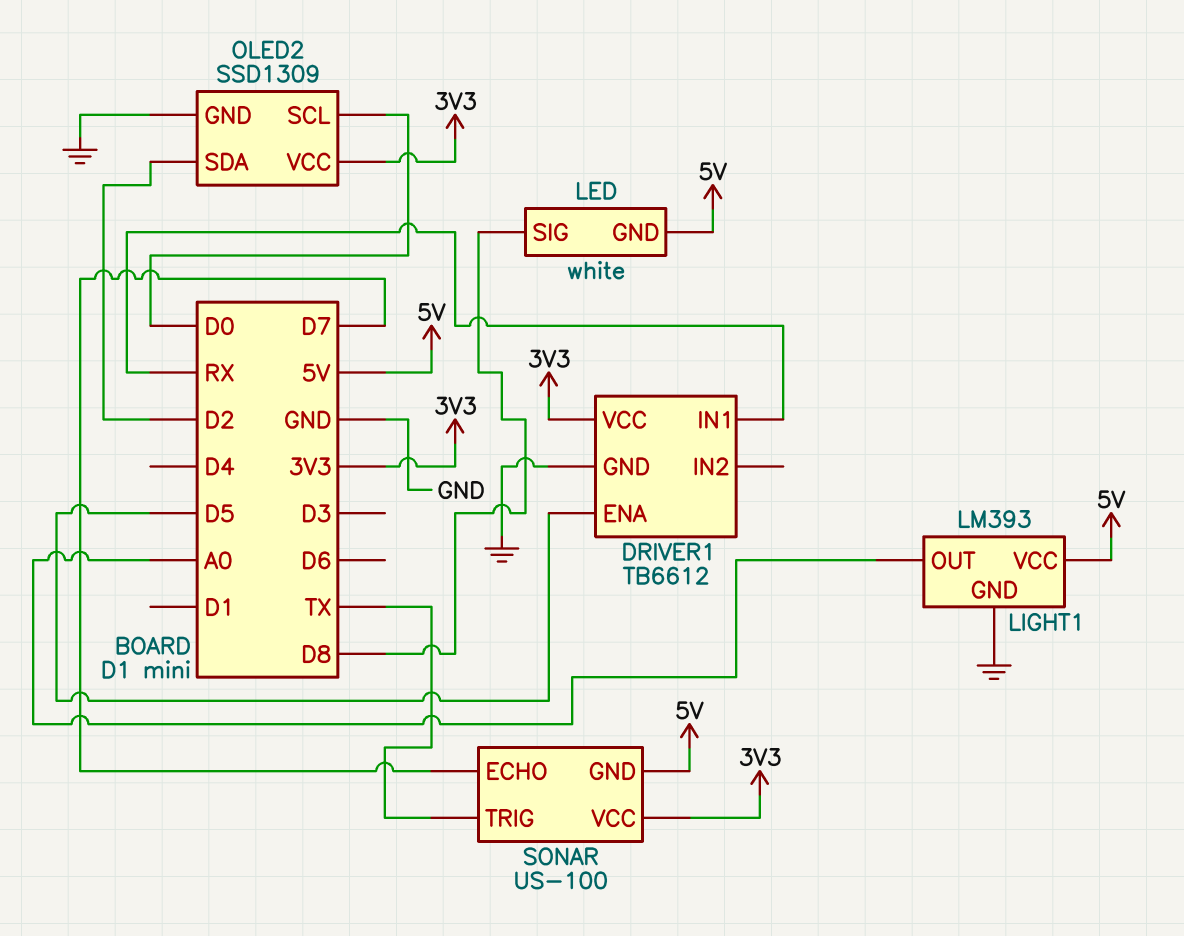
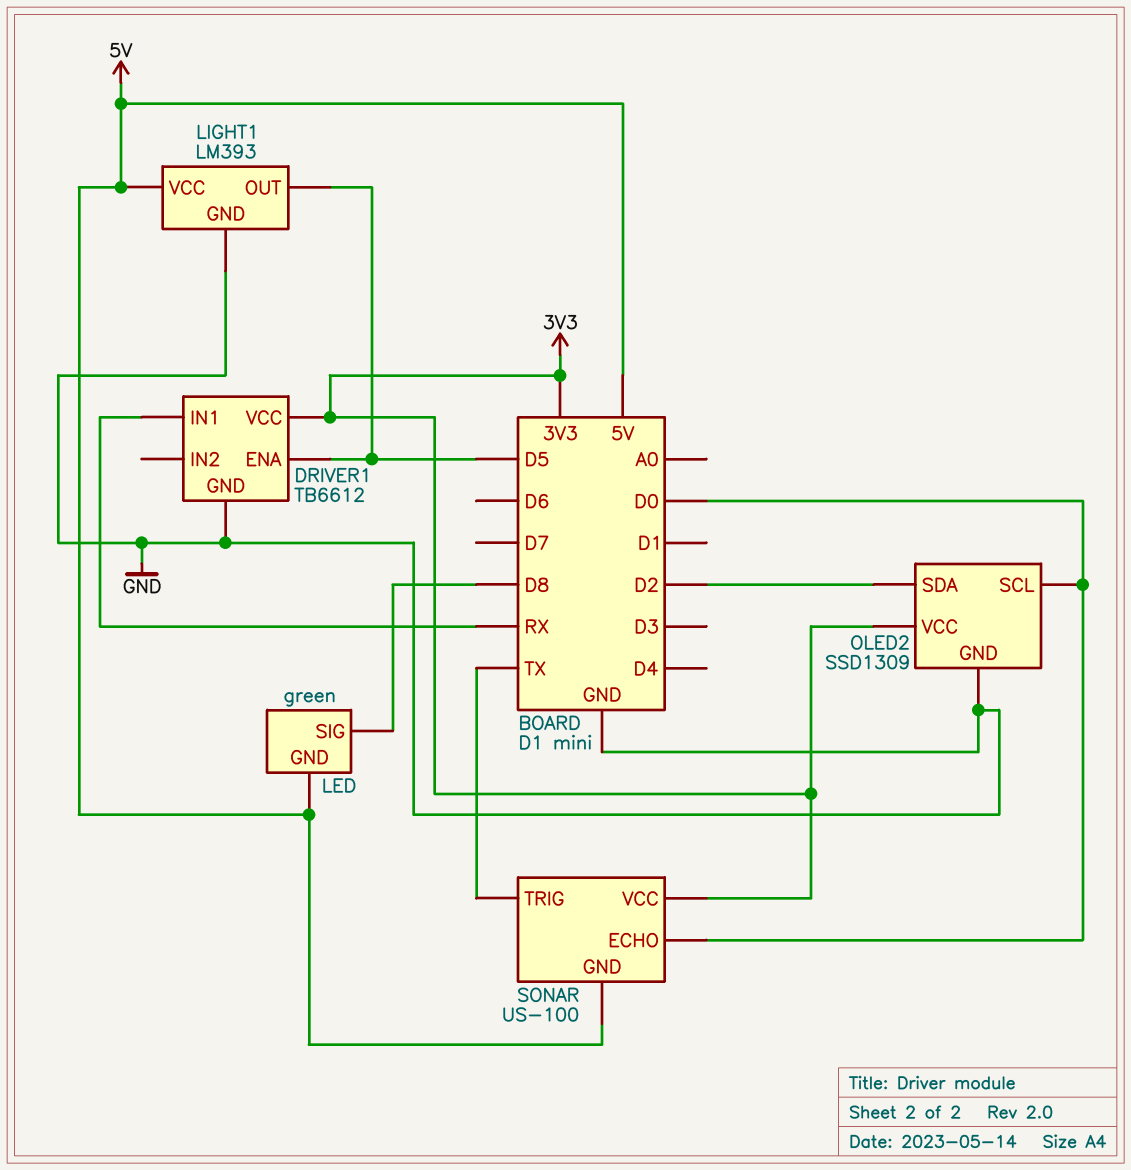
LED: white -> green
LIGHT1 pin OUT: A0 -> D5
SONAR pin ECHO: D7 -> D0

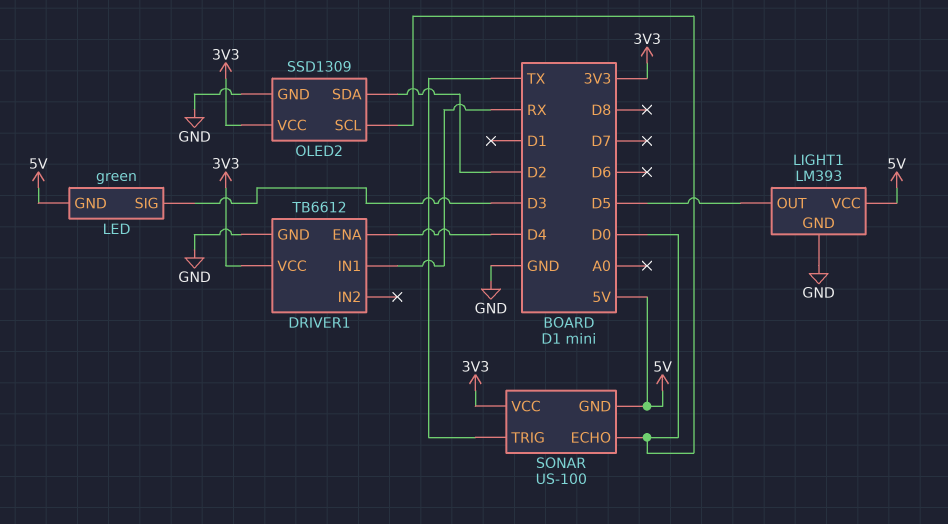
DRIVER1 pin ENA: D5 -> D4
LED pin SIG: D8 -> D3

